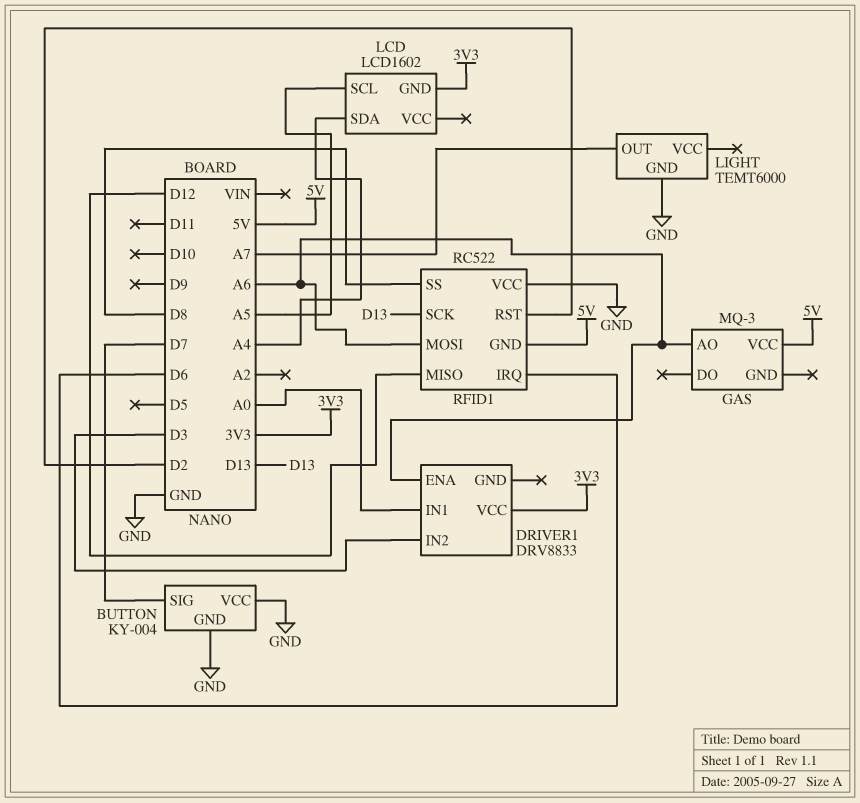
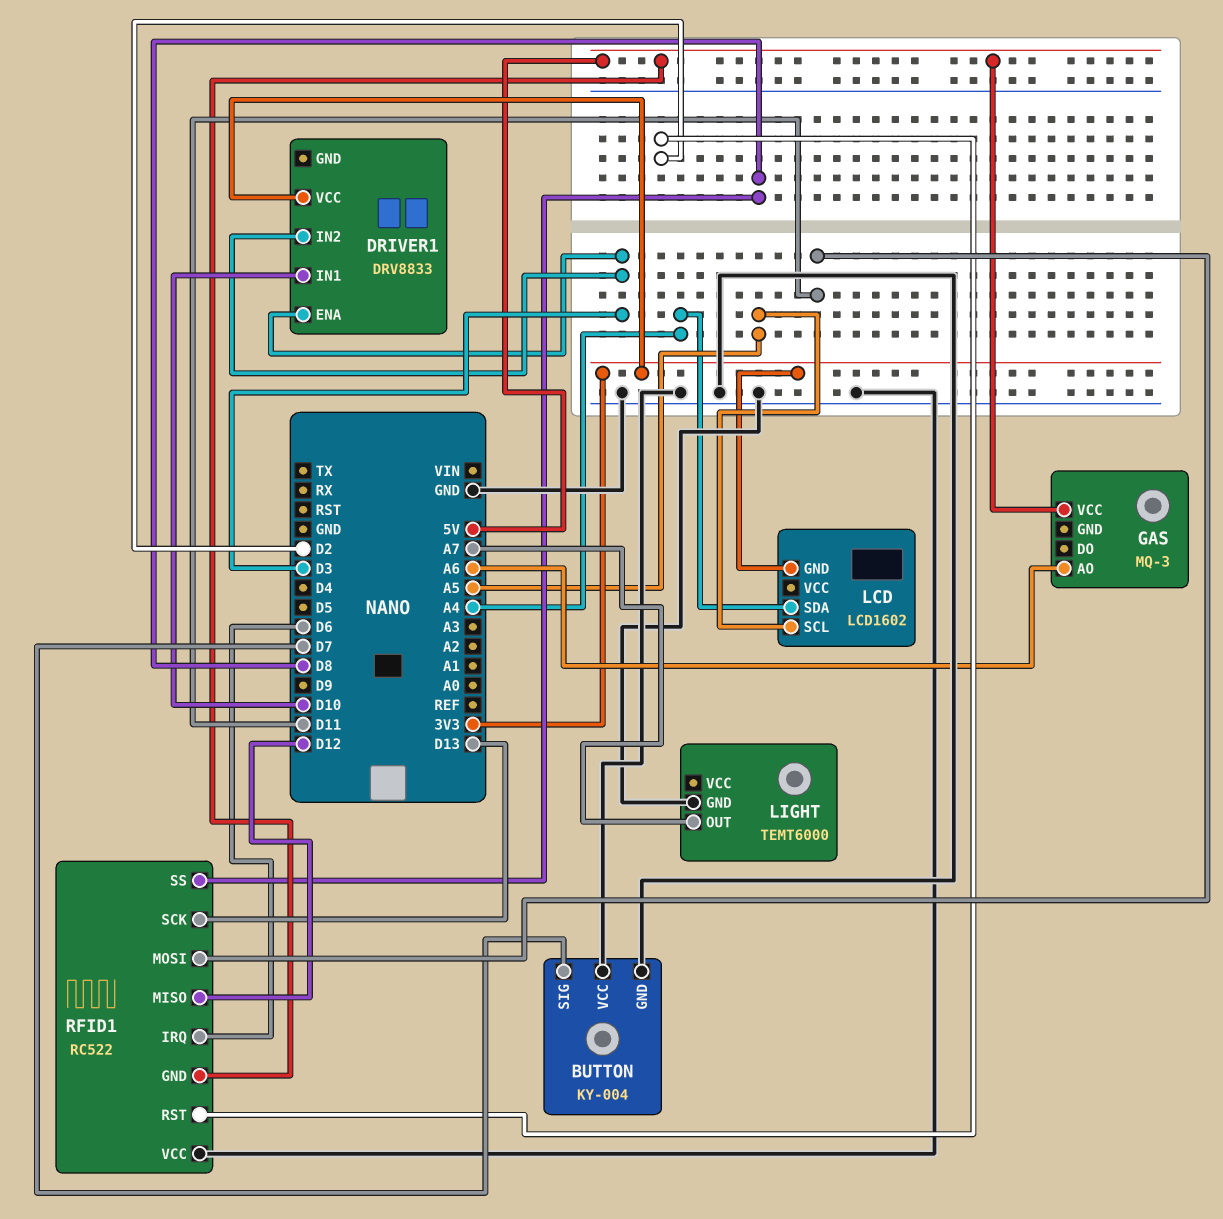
DRIVER1 pin ENA: A6 -> D3
DRIVER1 pin IN1: A0 -> D10
RFID1 pin MOSI: A6 -> D11

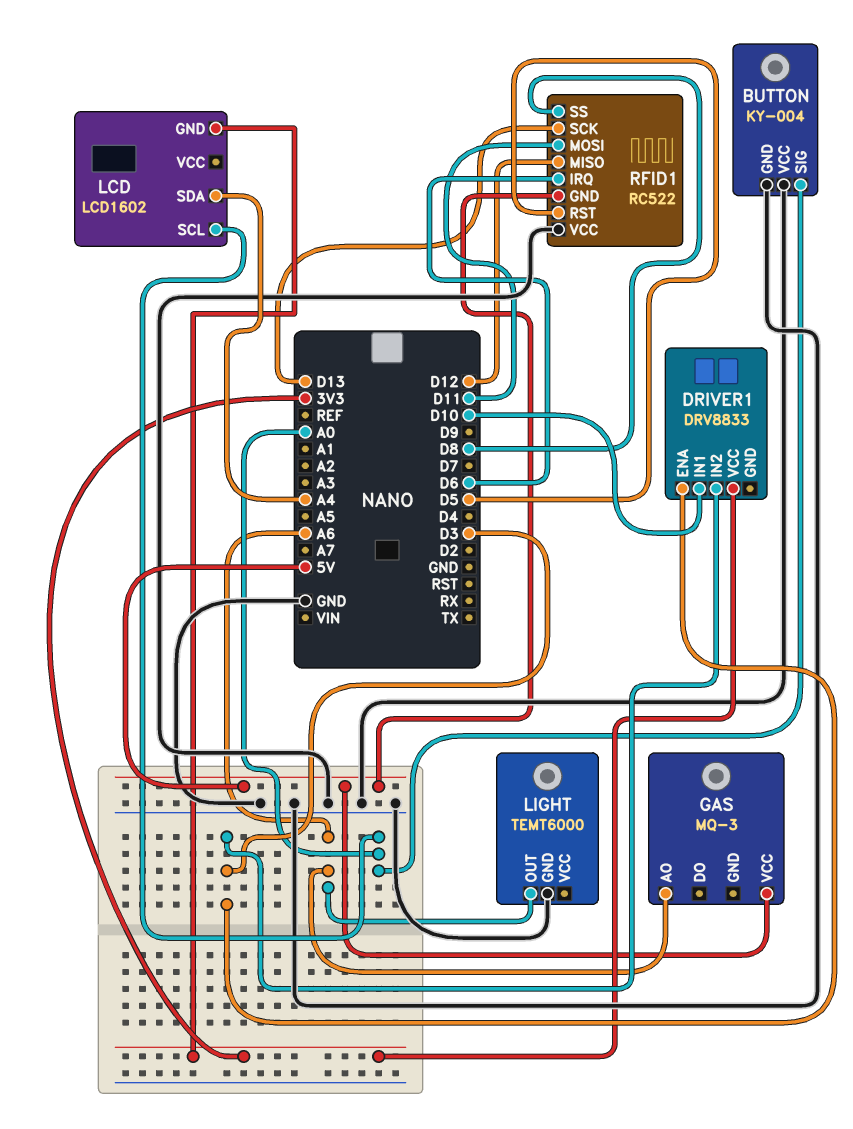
BUTTON pin SIG: D7 -> A0
LCD pin SCL: A5 -> A0
LIGHT pin OUT: A7 -> A6
RFID1 pin RST: D2 -> D5

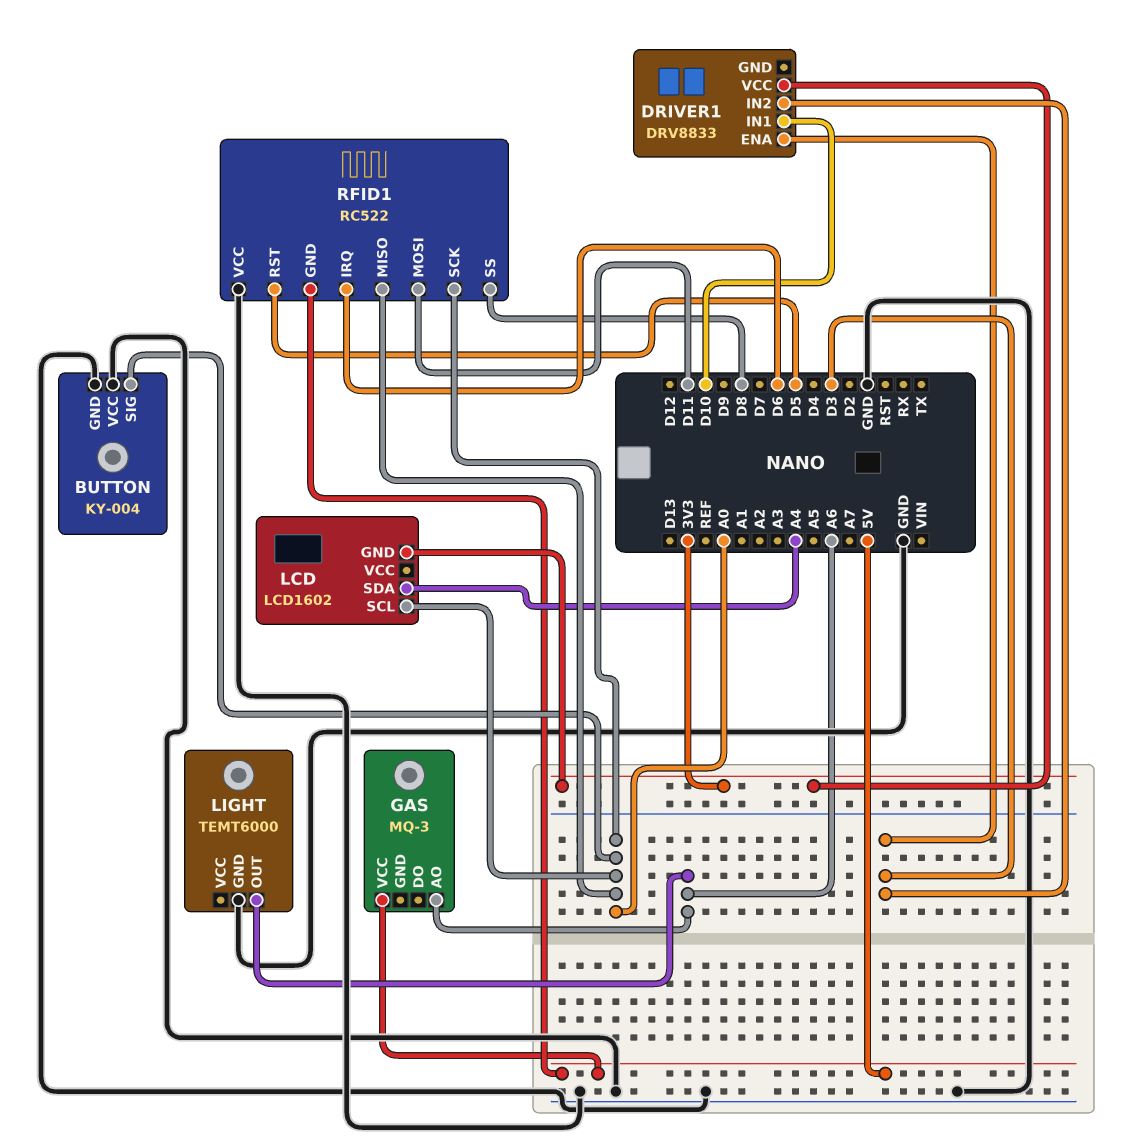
RFID1 pin MISO: D12 -> A0
RFID1 pin SCK: D13 -> A0

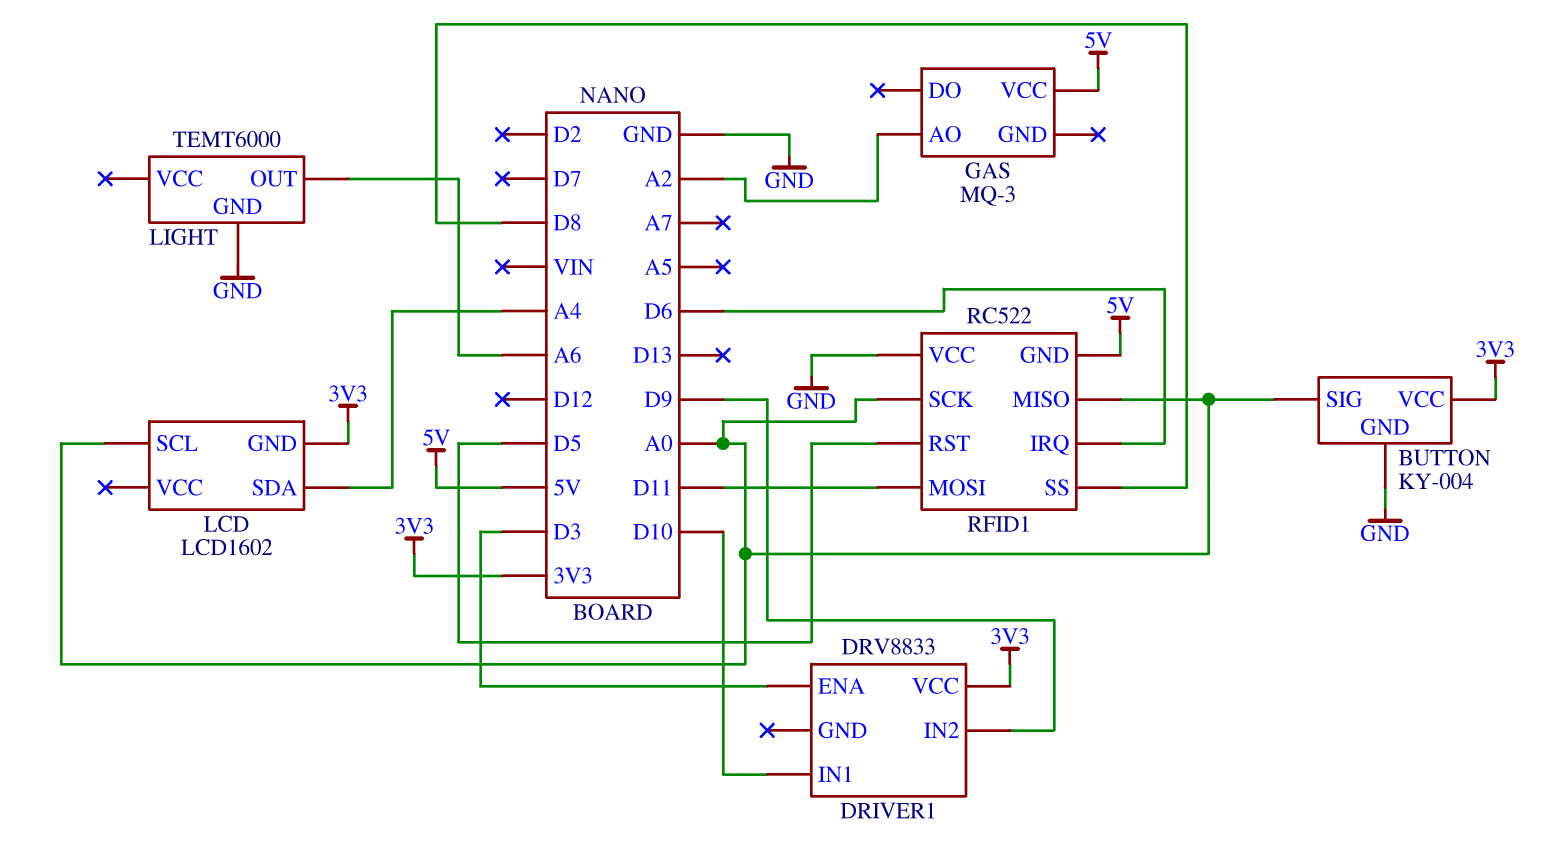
BUTTON pin VCC: GND -> 3V3
DRIVER1 pin IN2: D3 -> D9
GAS pin AO: A6 -> A2

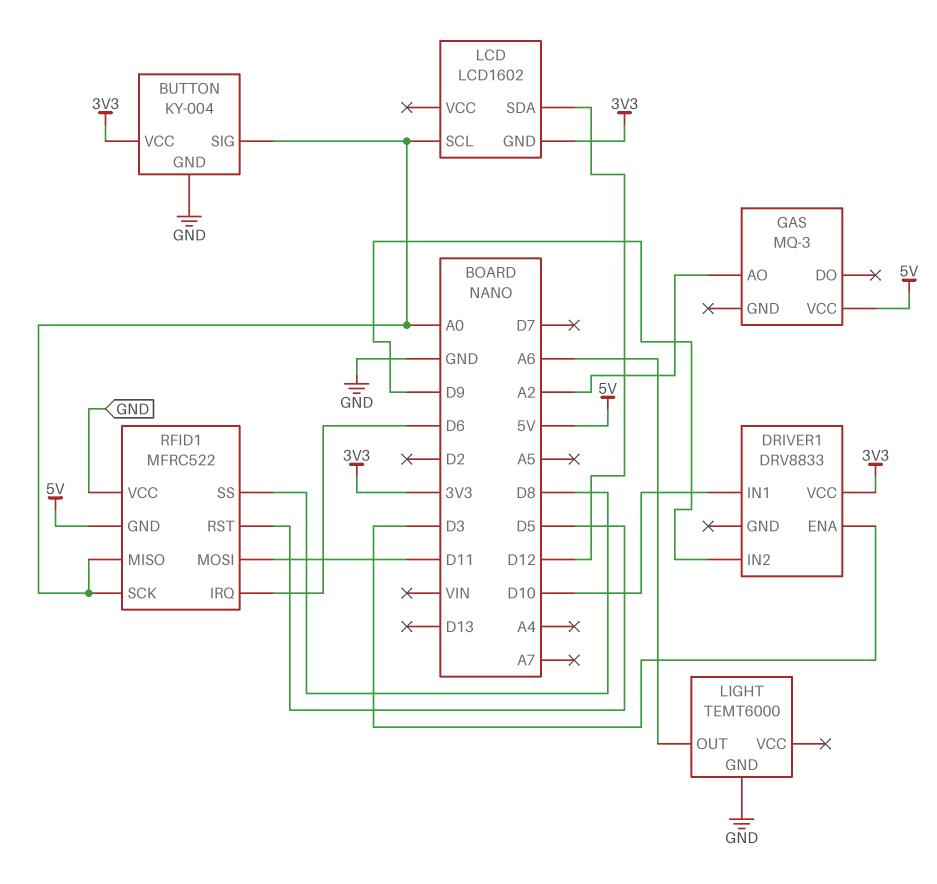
LCD pin SDA: A4 -> D12
RFID1: RC522 -> MFRC522

